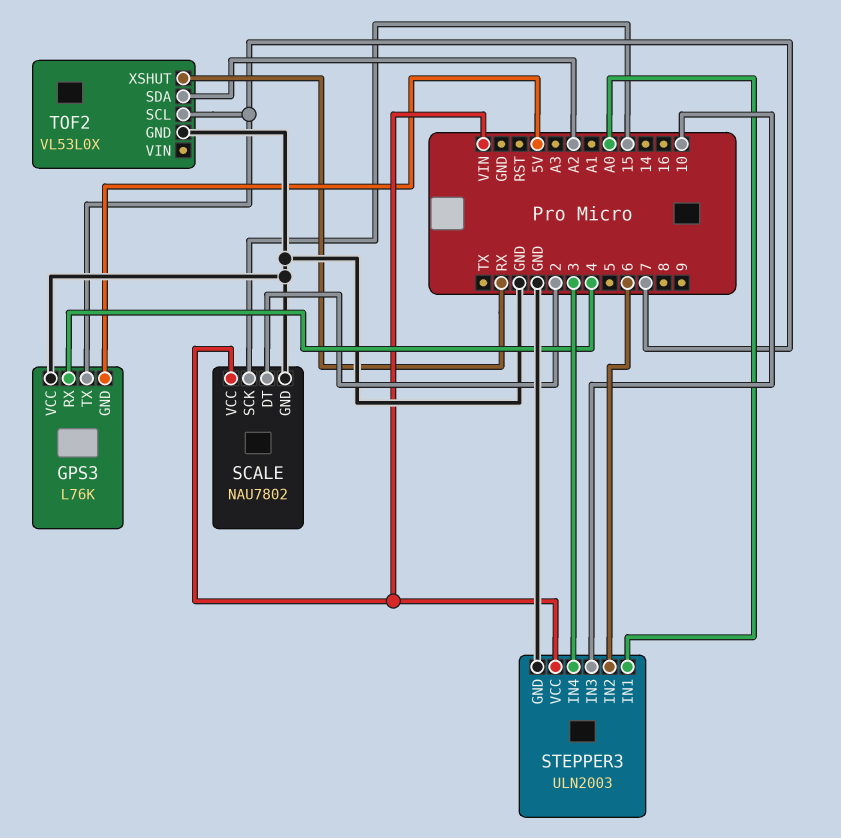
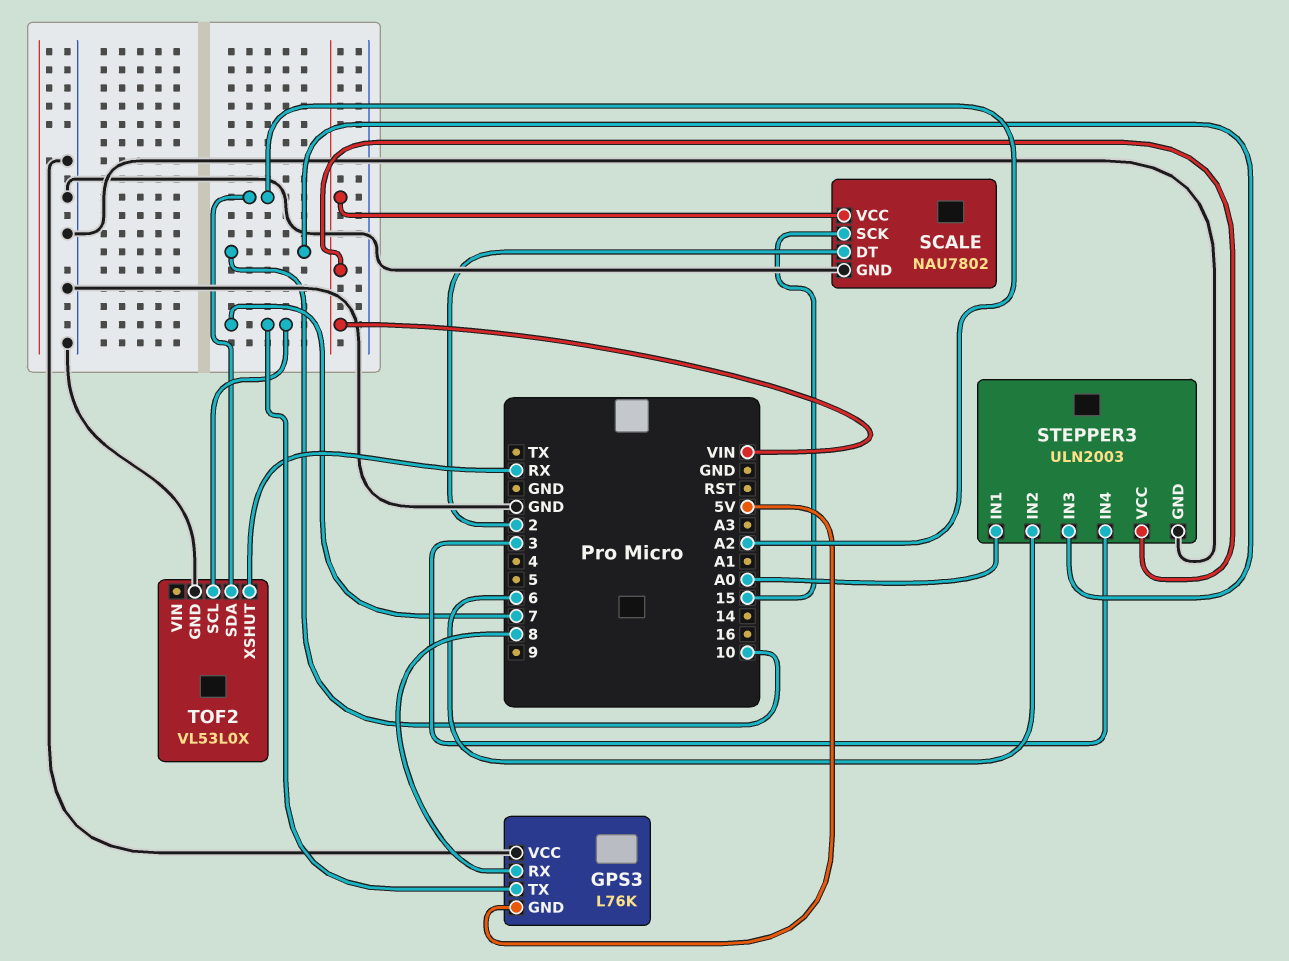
GPS3 pin RX: 4 -> 8

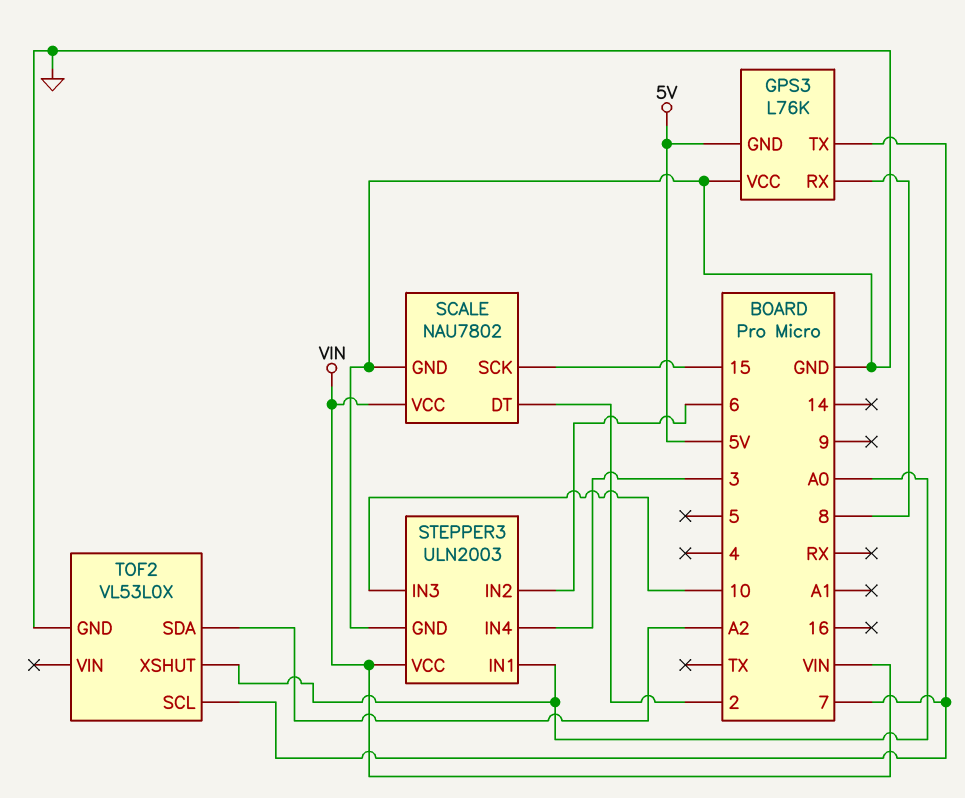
TOF2 pin XSHUT: RX -> A0

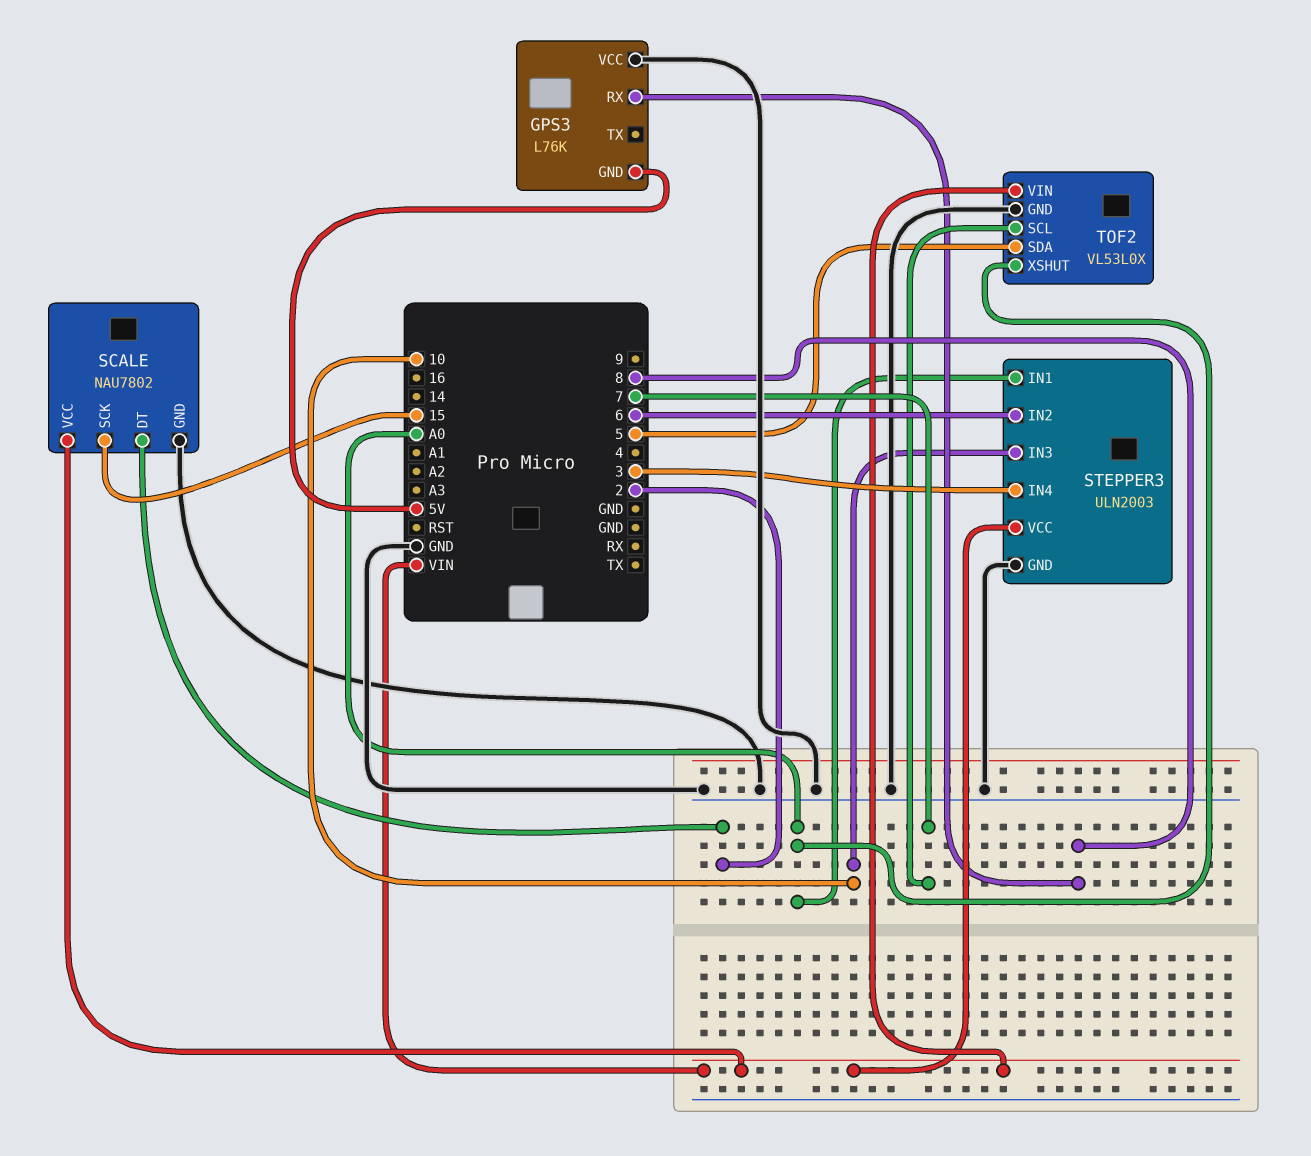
GPS3 pin TX: 7 -> none
TOF2 pin SDA: A2 -> 5
TOF2 pin VIN: none -> VIN

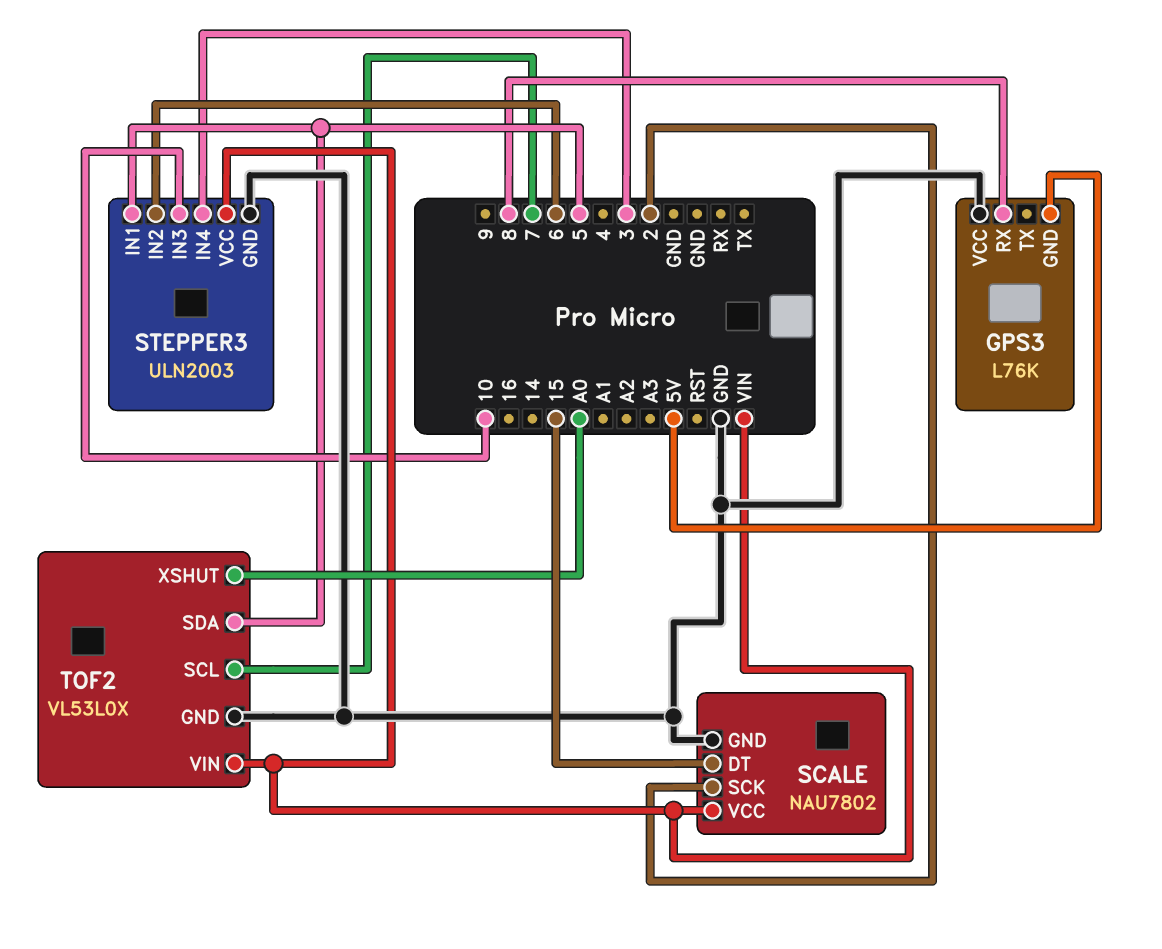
SCALE pin DT: 2 -> 15
SCALE pin SCK: 15 -> 2
STEPPER3 pin IN1: A0 -> 5

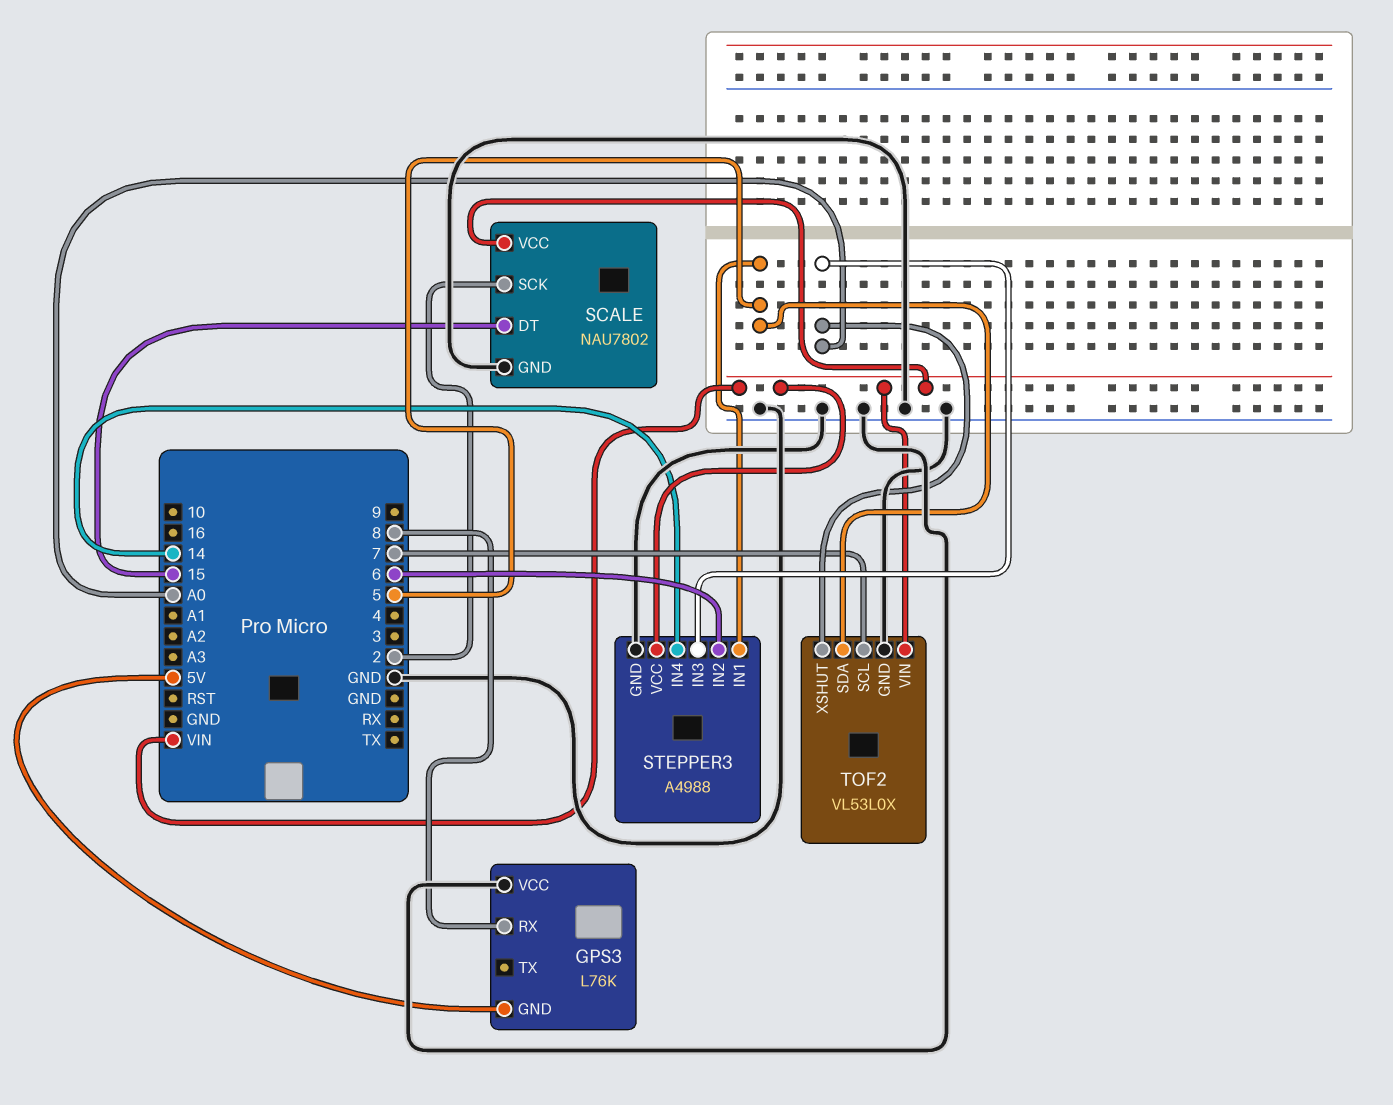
STEPPER3: ULN2003 -> A4988
STEPPER3 pin IN3: 10 -> A0
STEPPER3 pin IN4: 3 -> 14

